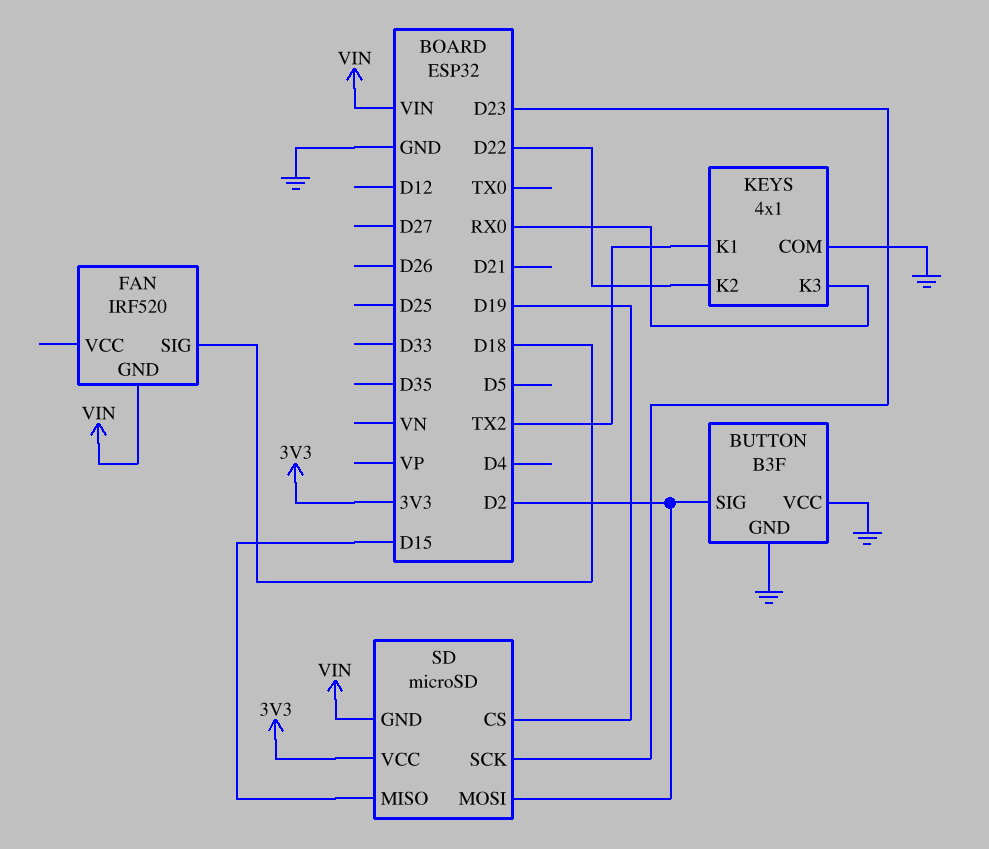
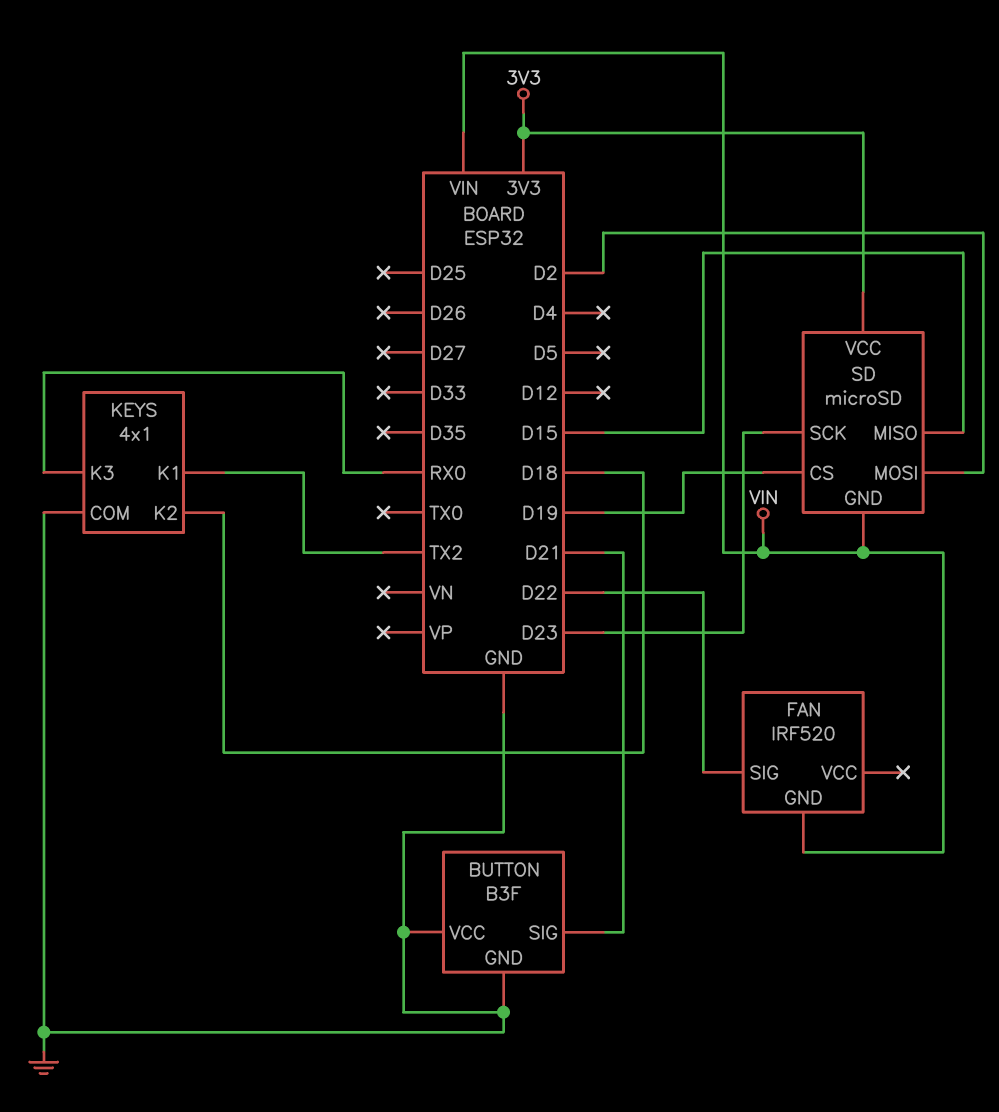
BUTTON pin SIG: D2 -> D21
FAN pin SIG: D18 -> D22
KEYS pin K2: D22 -> D18

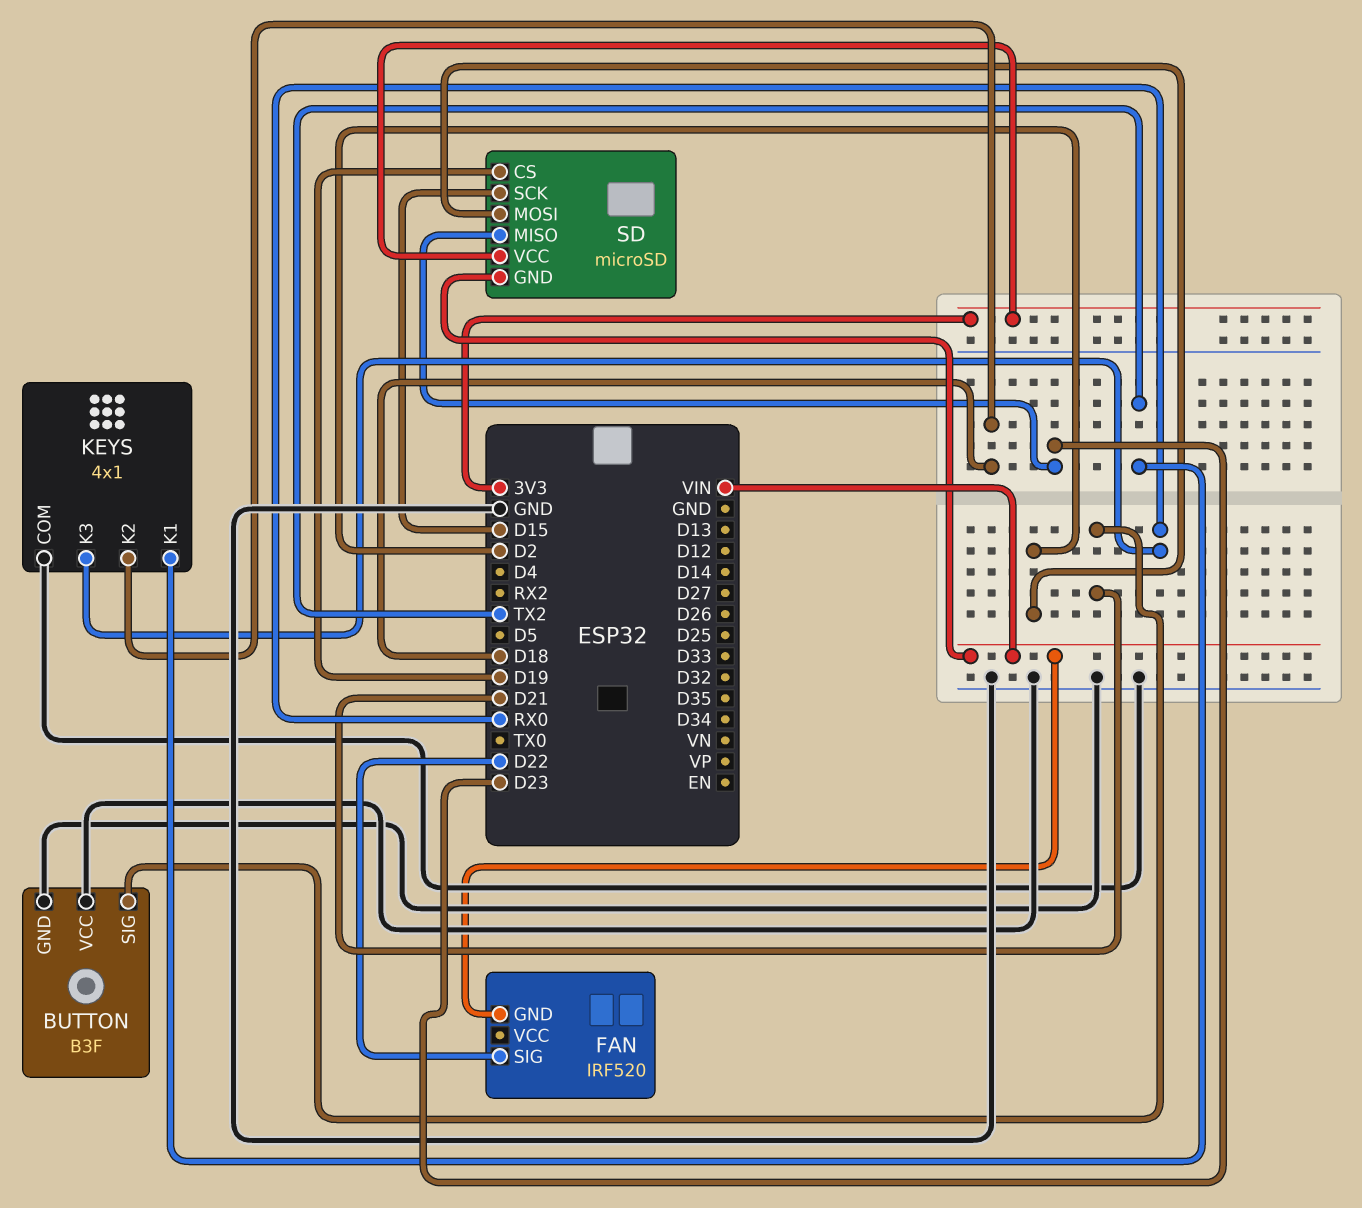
SD pin MISO: D15 -> D23
SD pin SCK: D23 -> D15

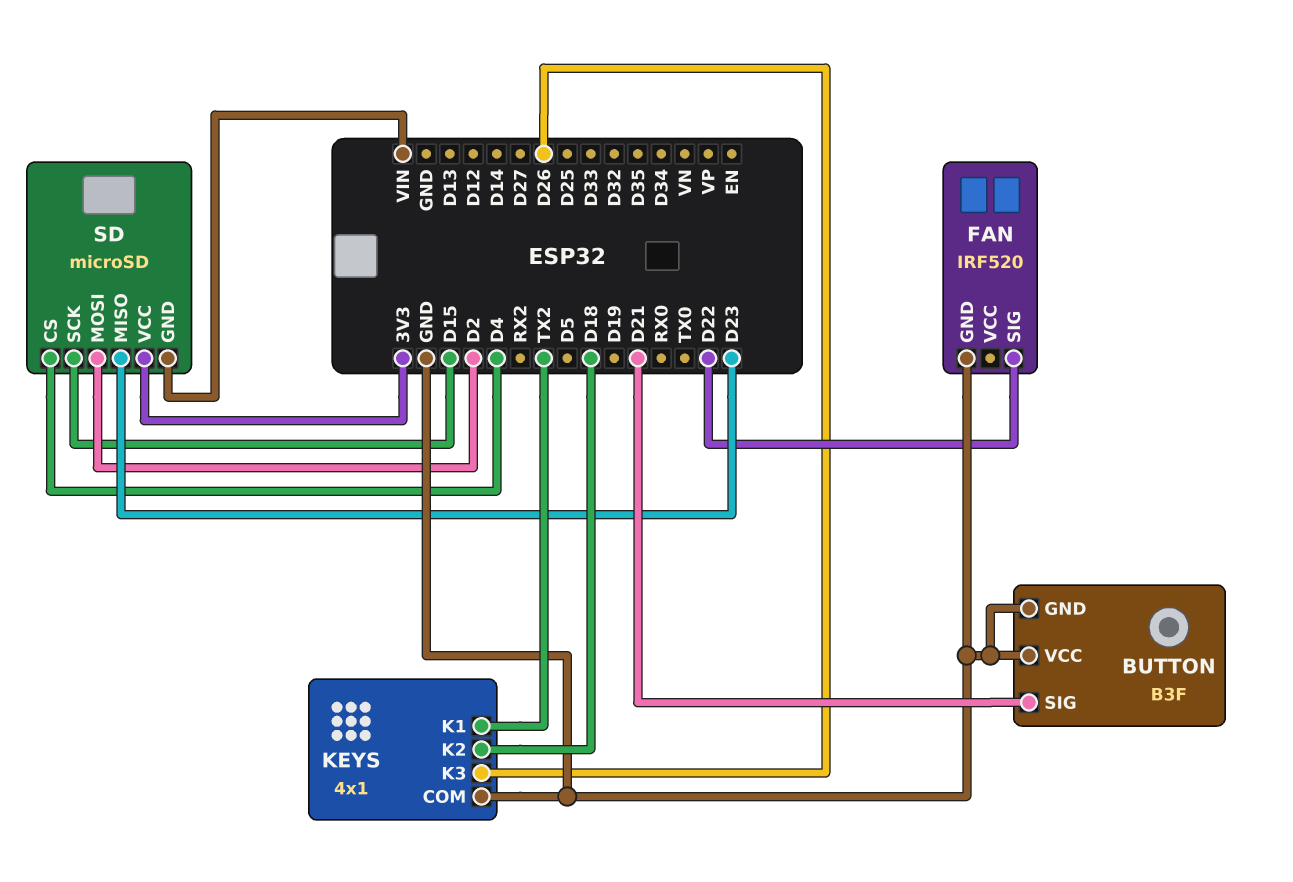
FAN pin GND: VIN -> GND
KEYS pin K3: RX0 -> D26
SD pin CS: D19 -> D4

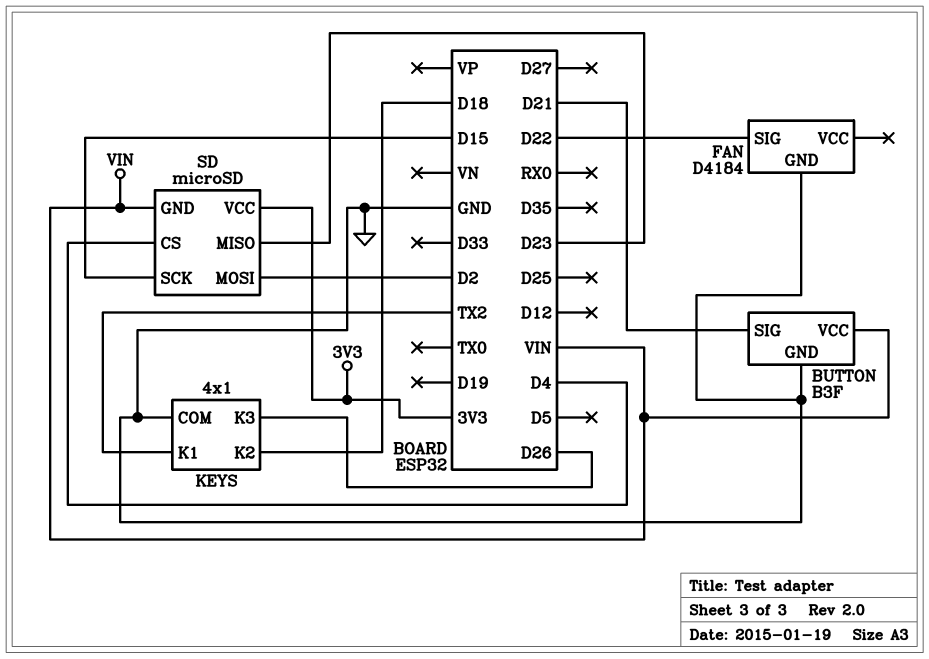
BUTTON pin VCC: GND -> VIN
FAN: IRF520 -> D4184

